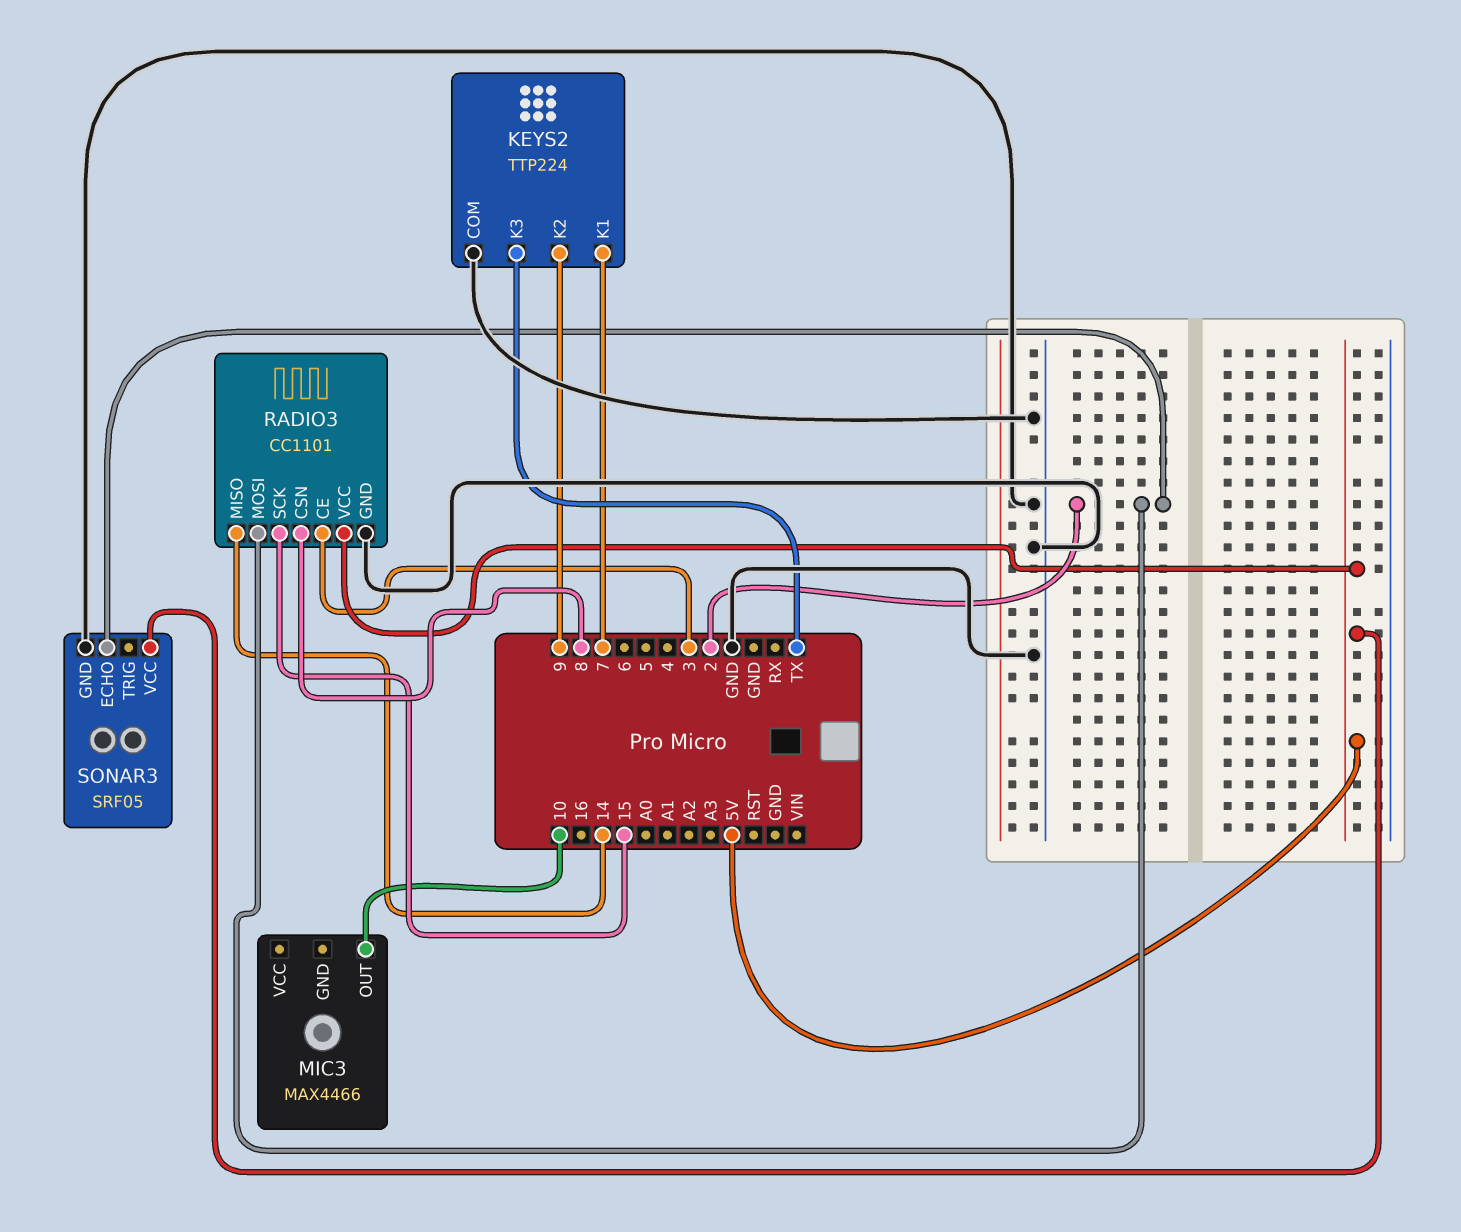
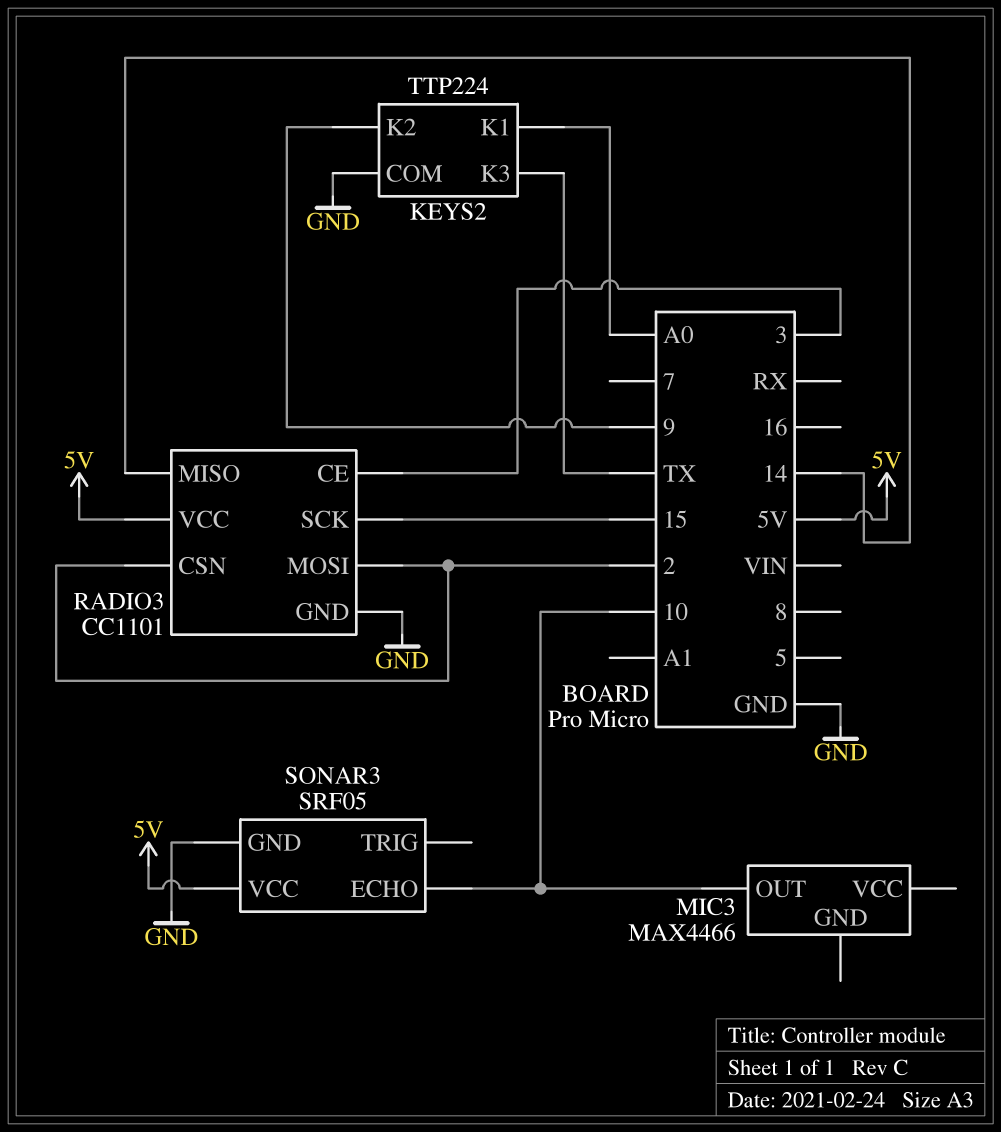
KEYS2 pin K1: 7 -> A0
RADIO3 pin CSN: 8 -> 2
SONAR3 pin ECHO: 2 -> 10

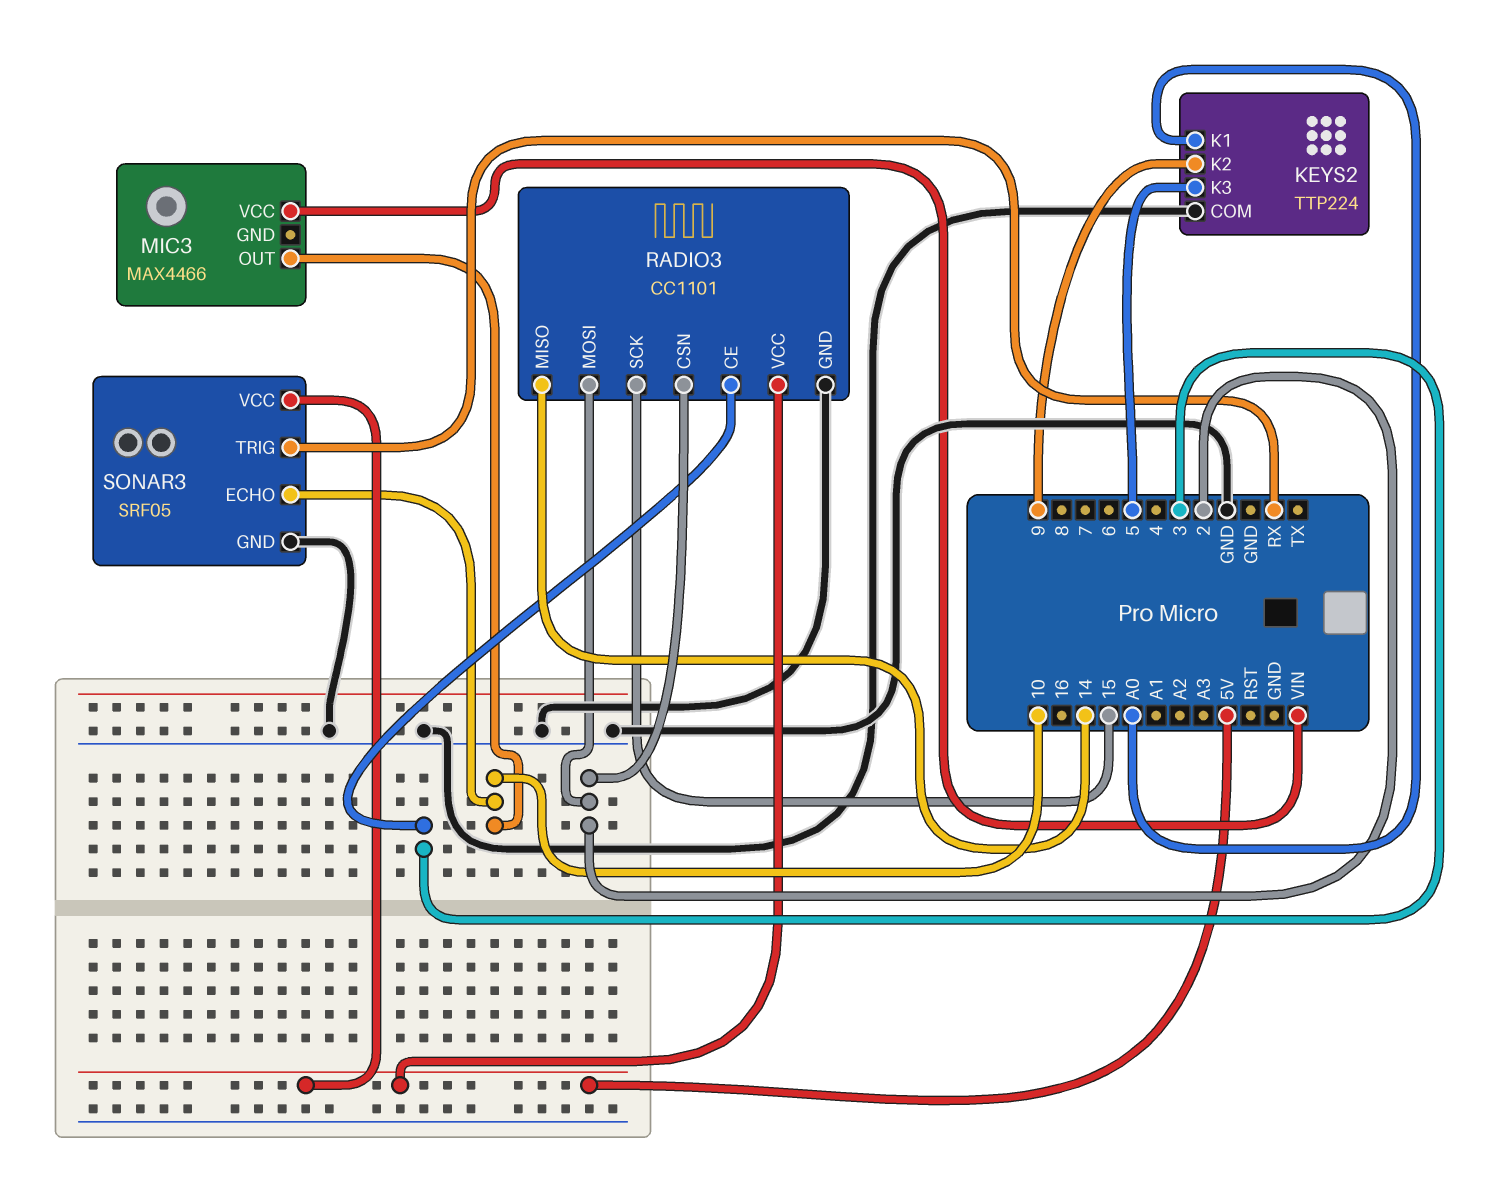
KEYS2 pin K3: TX -> 5
MIC3 pin VCC: none -> VIN
SONAR3 pin TRIG: none -> RX

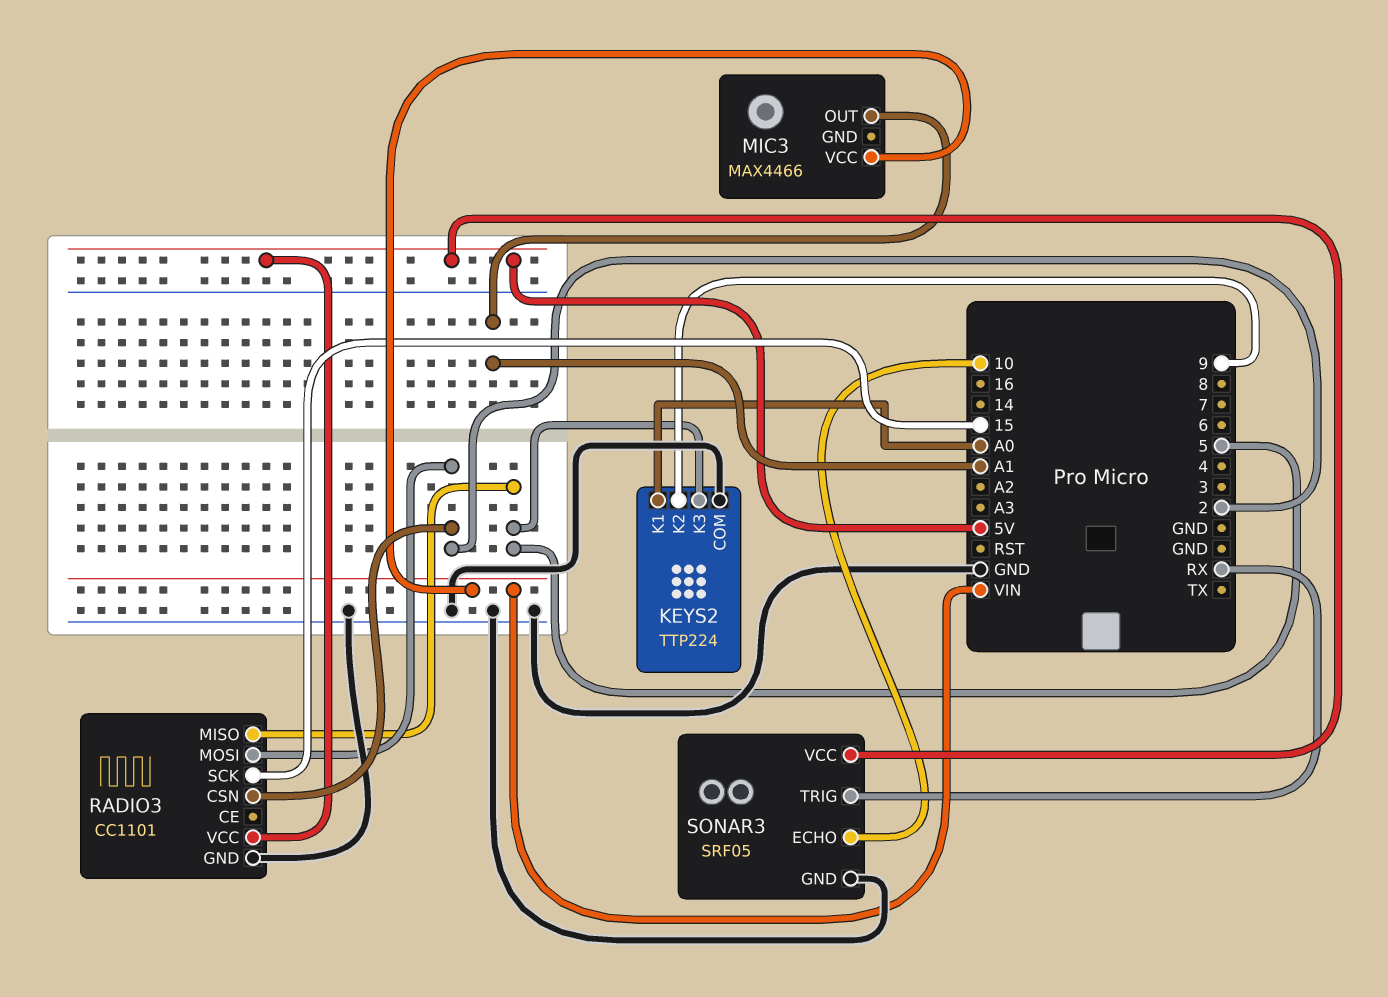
MIC3 pin OUT: 10 -> A1
RADIO3 pin CE: 3 -> none
RADIO3 pin MISO: 14 -> 5

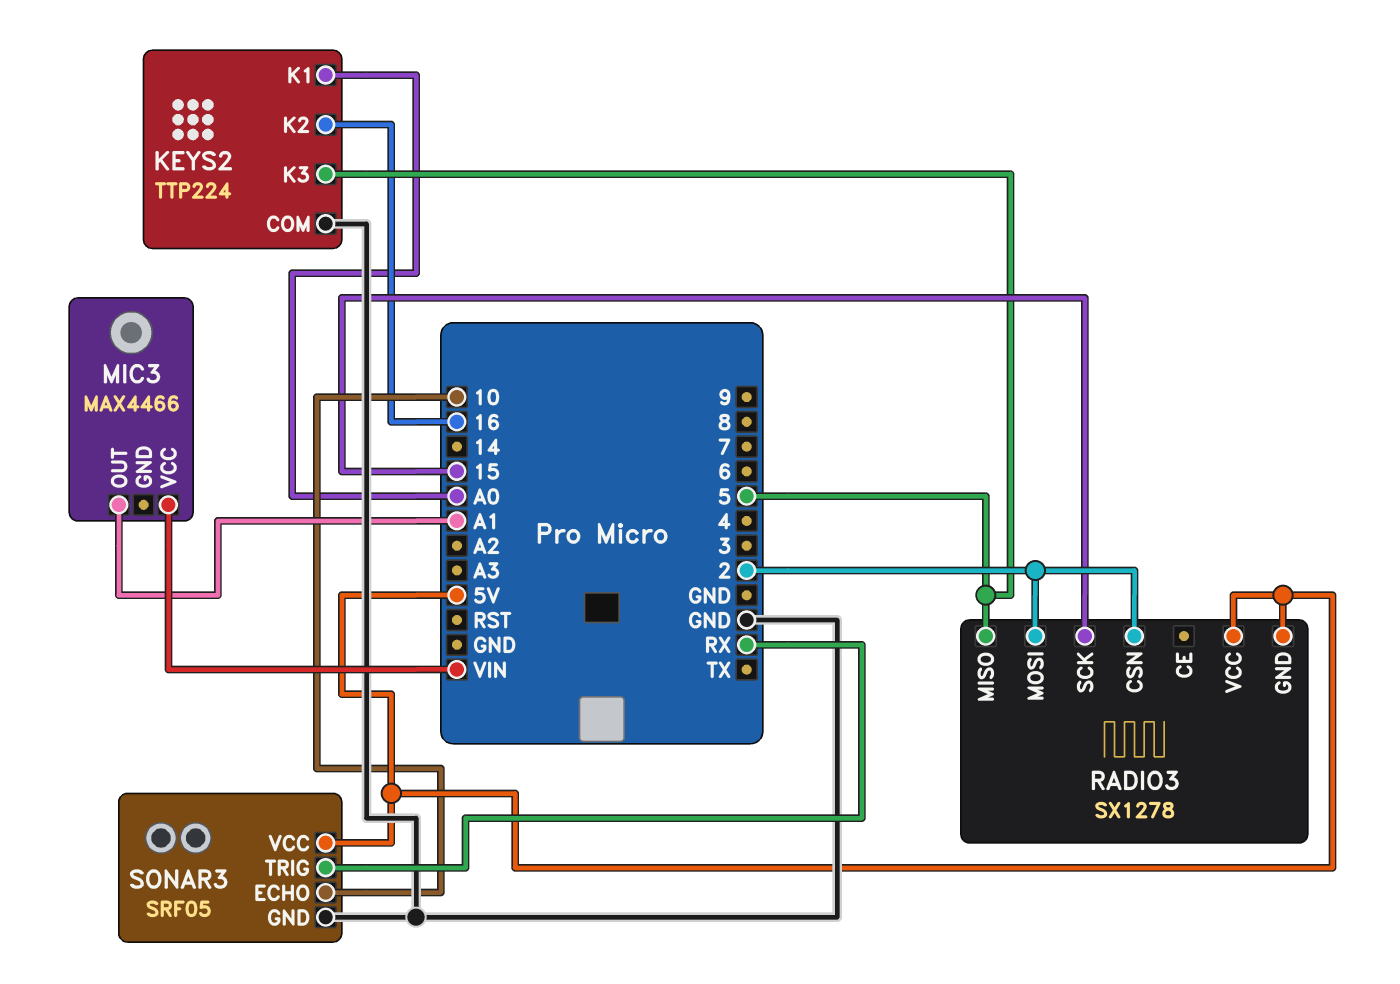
KEYS2 pin K2: 9 -> 16
RADIO3: CC1101 -> SX1278
RADIO3 pin GND: GND -> 5V

